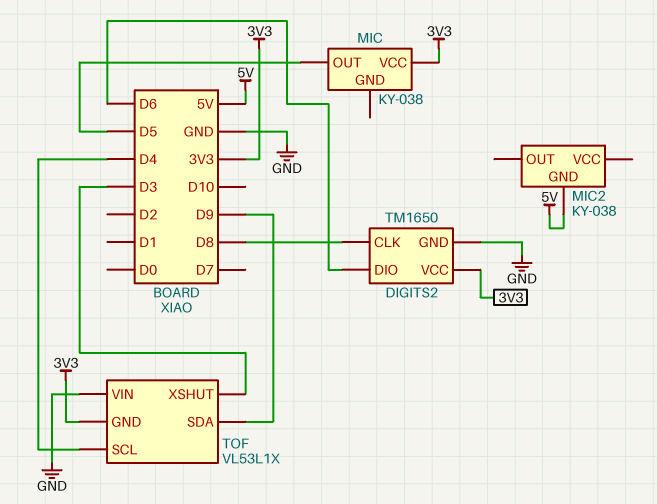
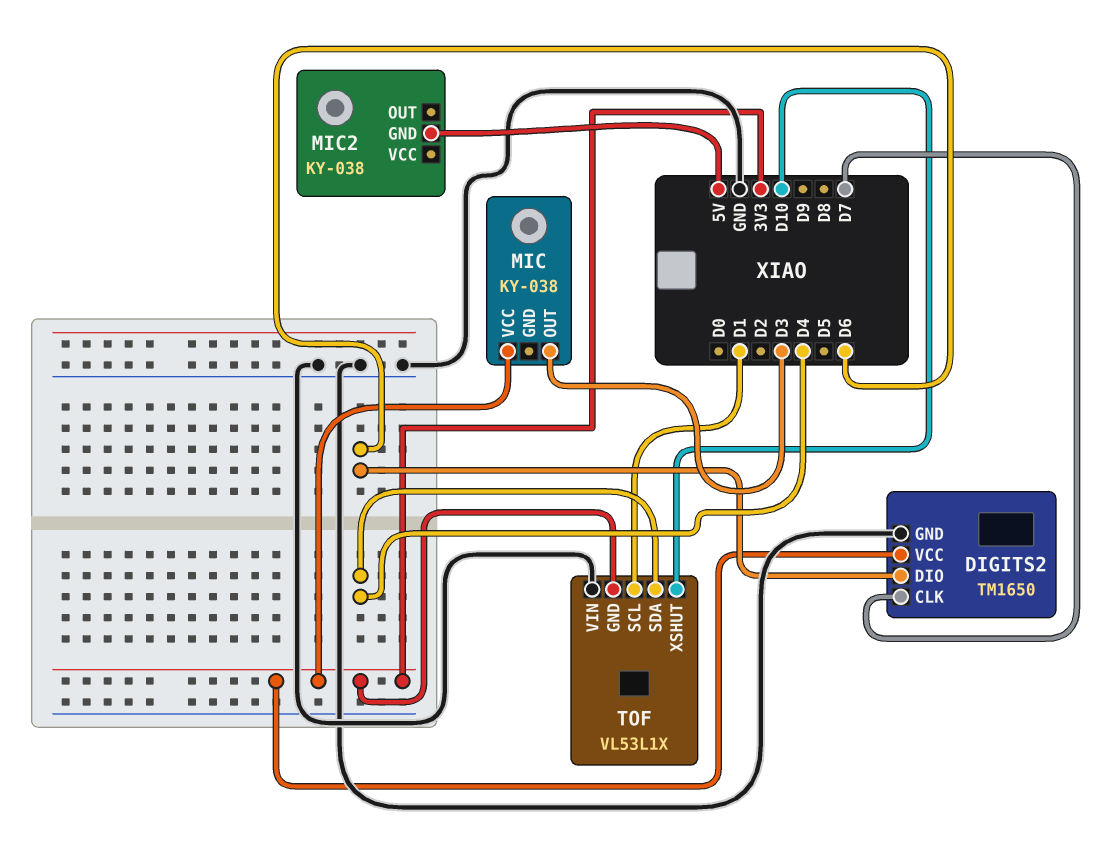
DIGITS2 pin CLK: D8 -> D7
MIC pin OUT: D5 -> D3
TOF pin SCL: D4 -> D1
TOF pin SDA: D9 -> D4
TOF pin XSHUT: D3 -> D10

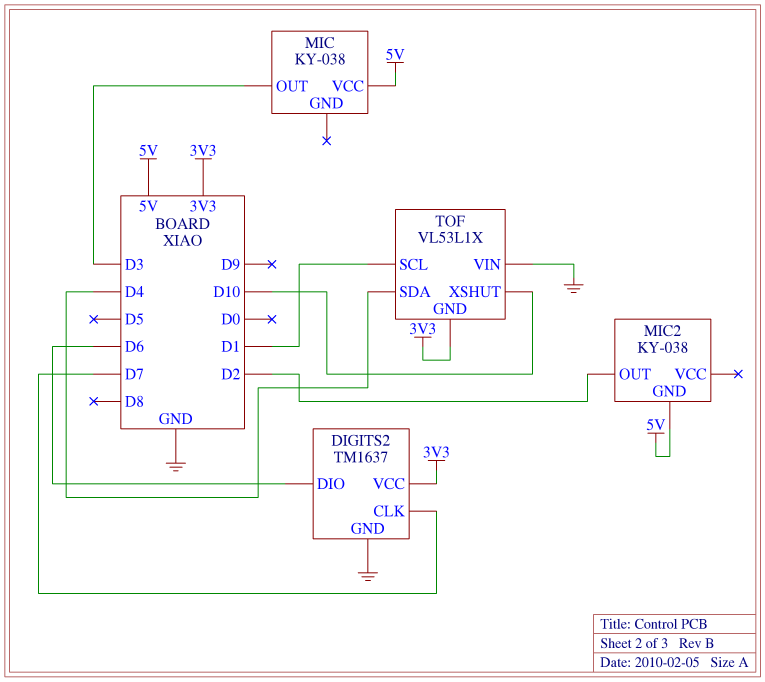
DIGITS2: TM1650 -> TM1637
MIC pin VCC: 3V3 -> 5V
MIC2 pin OUT: none -> D2

